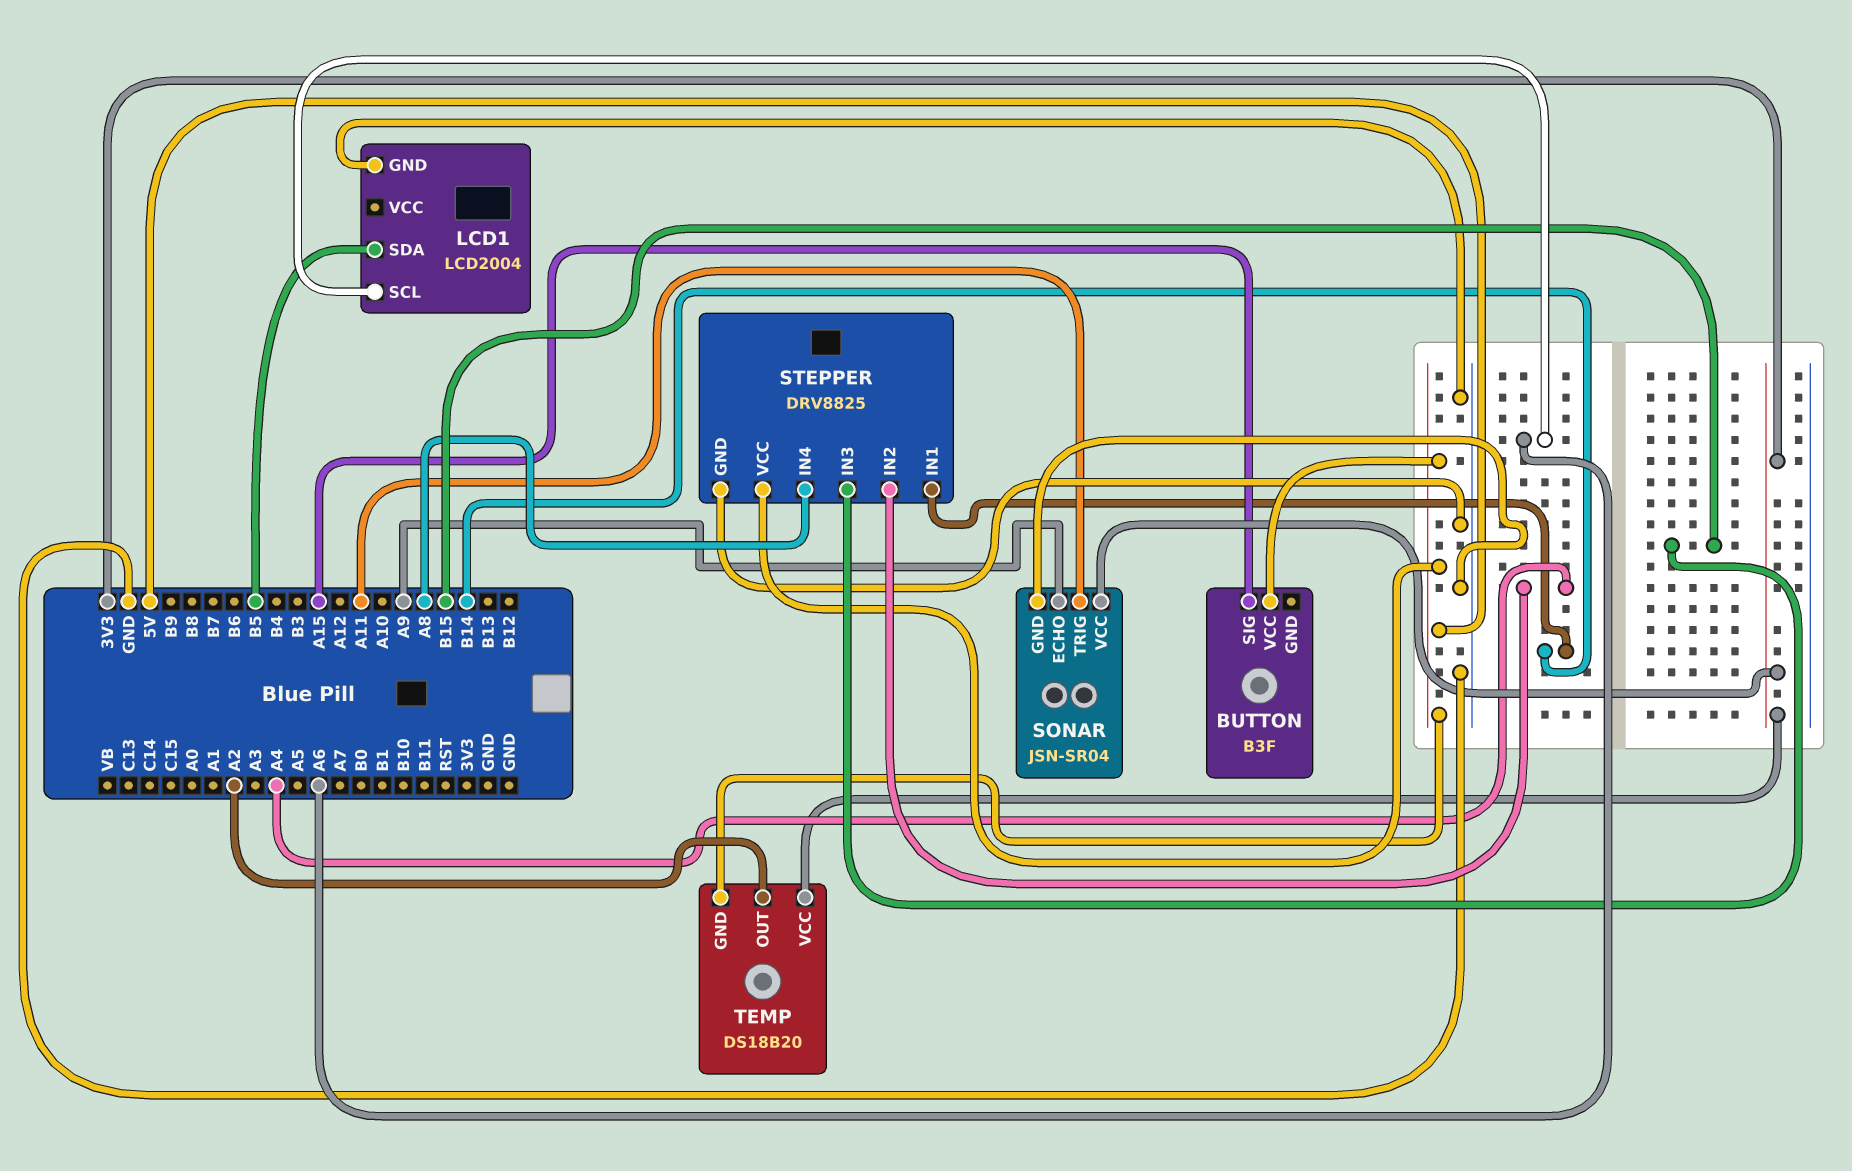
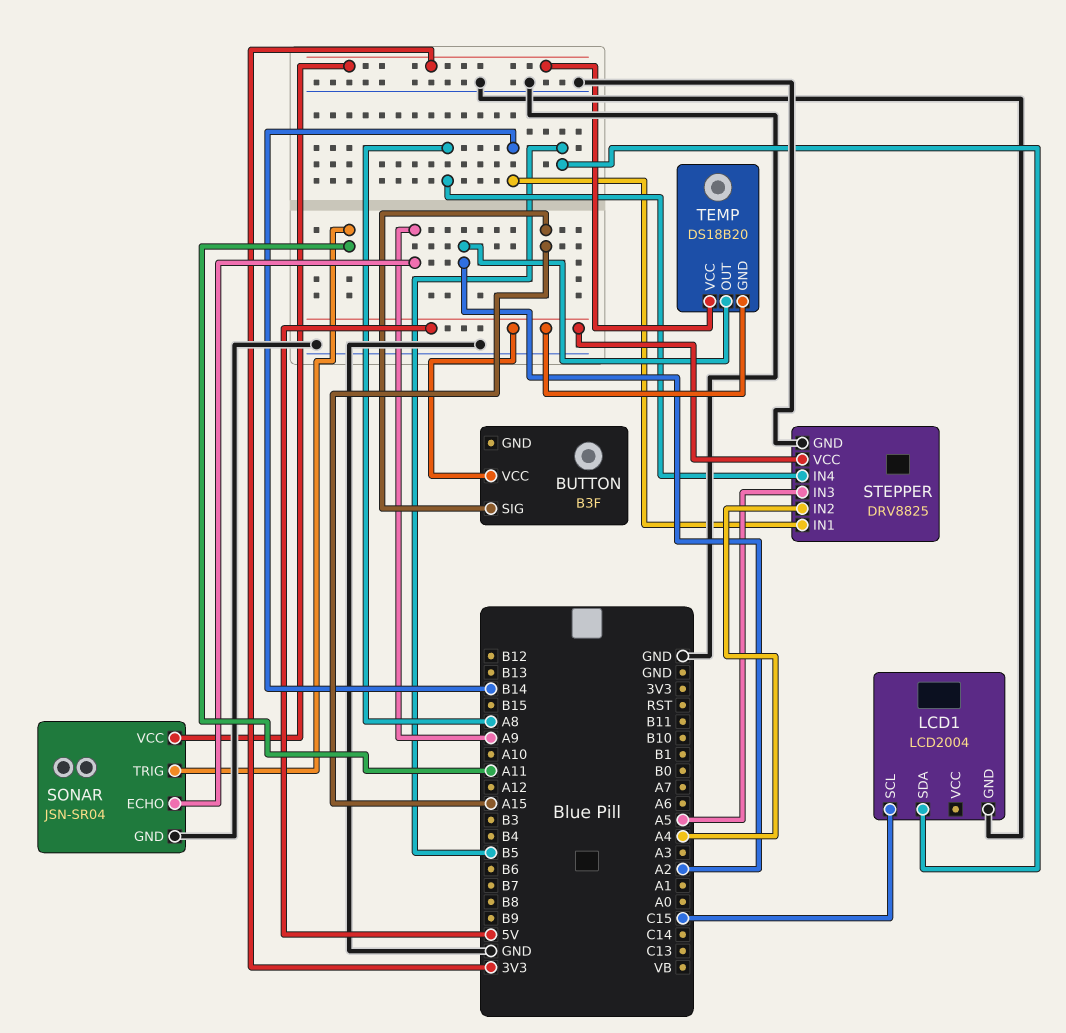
LCD1 pin SCL: A6 -> C15
STEPPER pin IN3: B15 -> A5

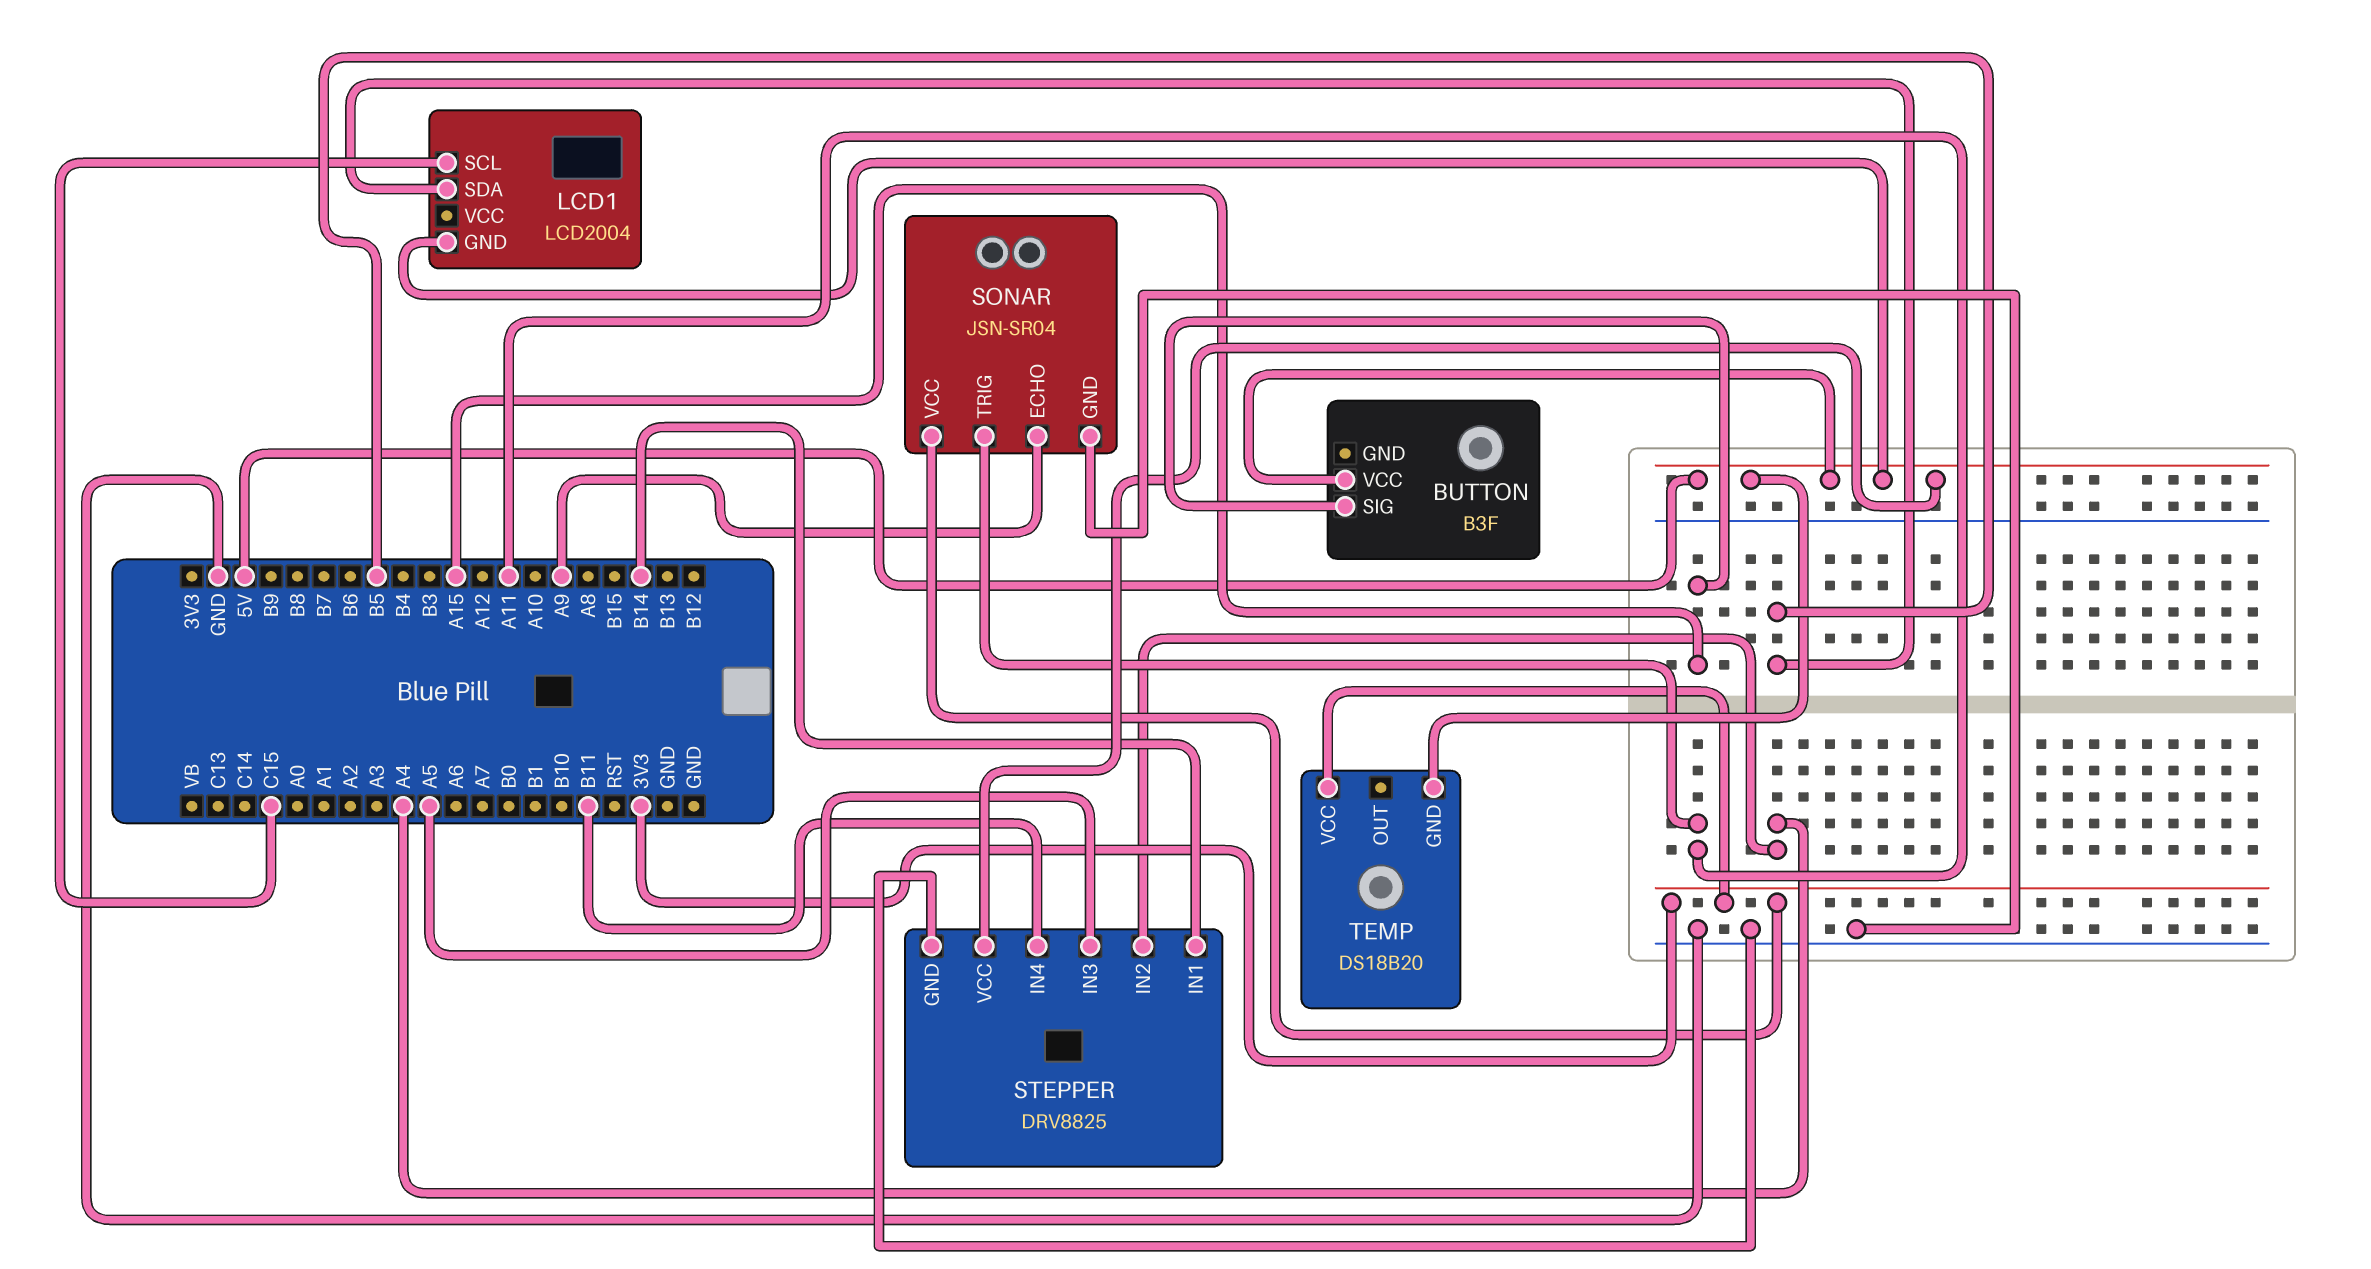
LCD1 pin GND: GND -> 5V
STEPPER pin IN4: A8 -> B11
TEMP pin OUT: A2 -> none

